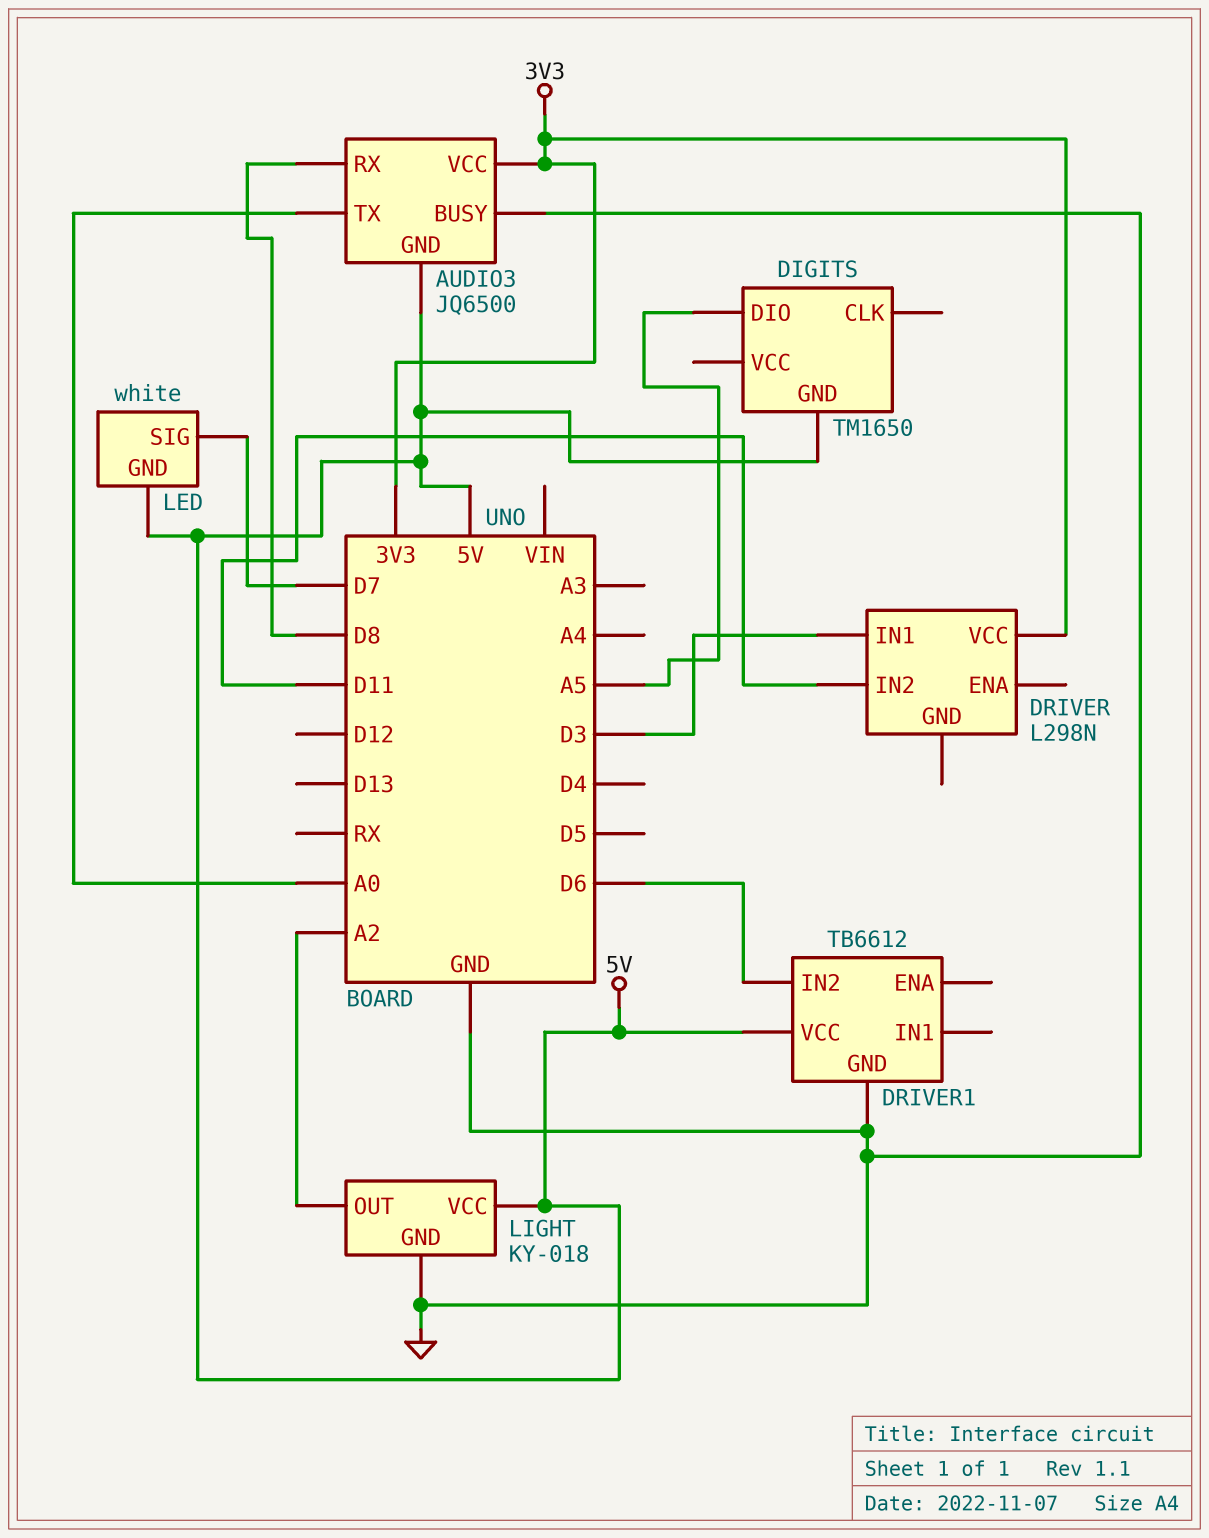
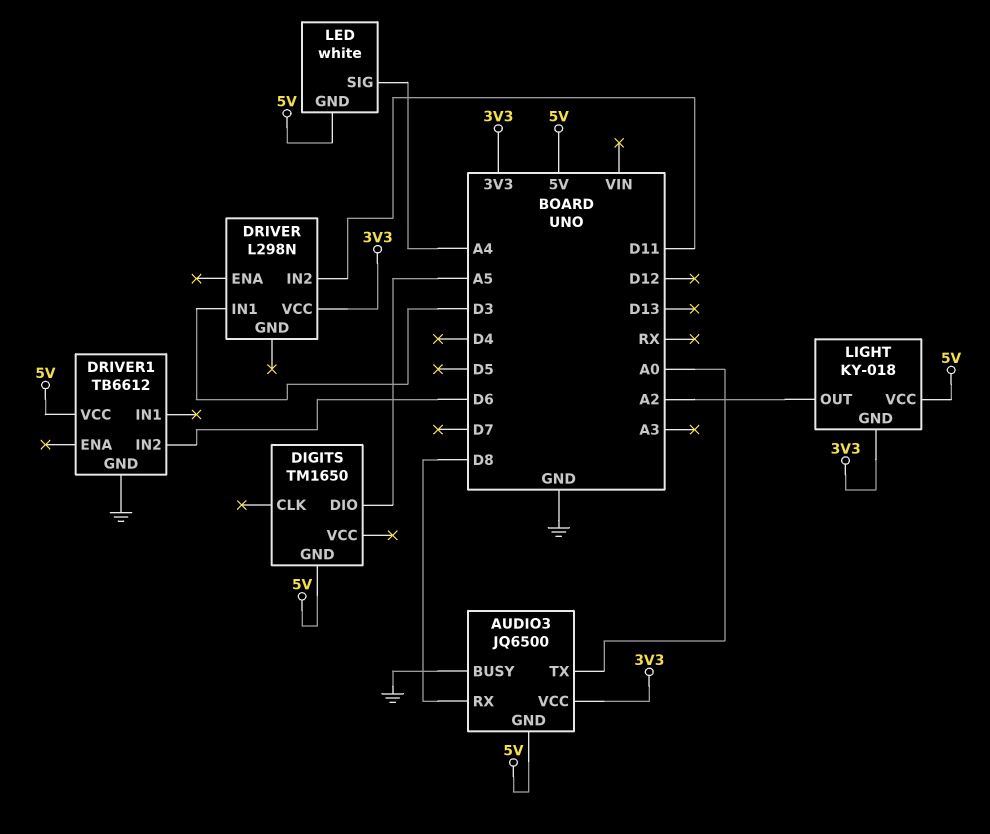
LED pin SIG: D7 -> A4
LIGHT pin GND: GND -> 3V3

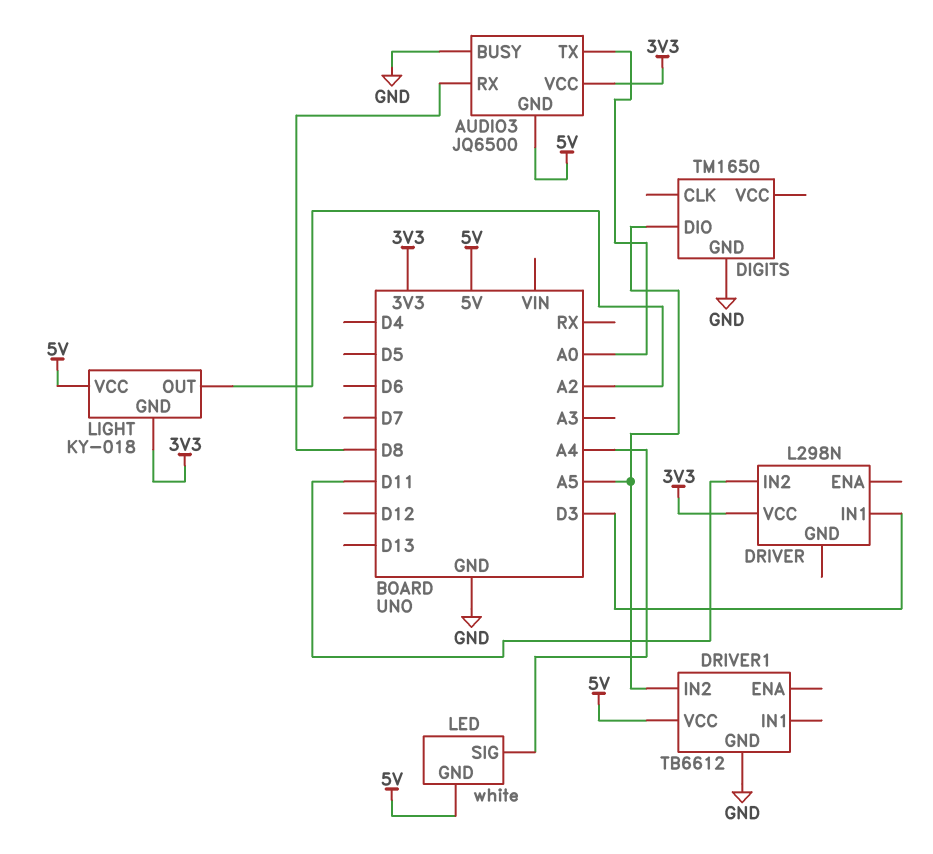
DIGITS pin GND: 5V -> GND
DRIVER1 pin IN2: D6 -> A5

